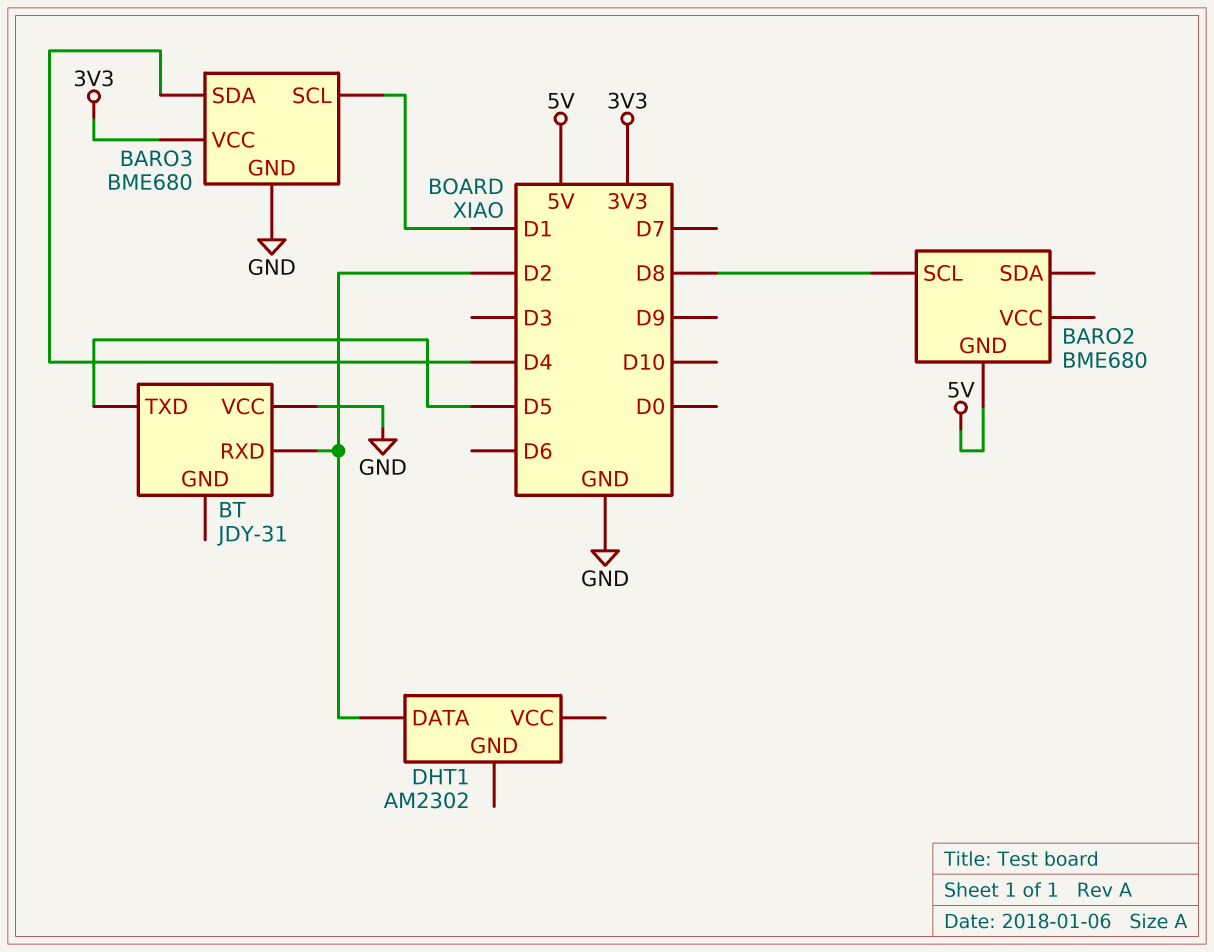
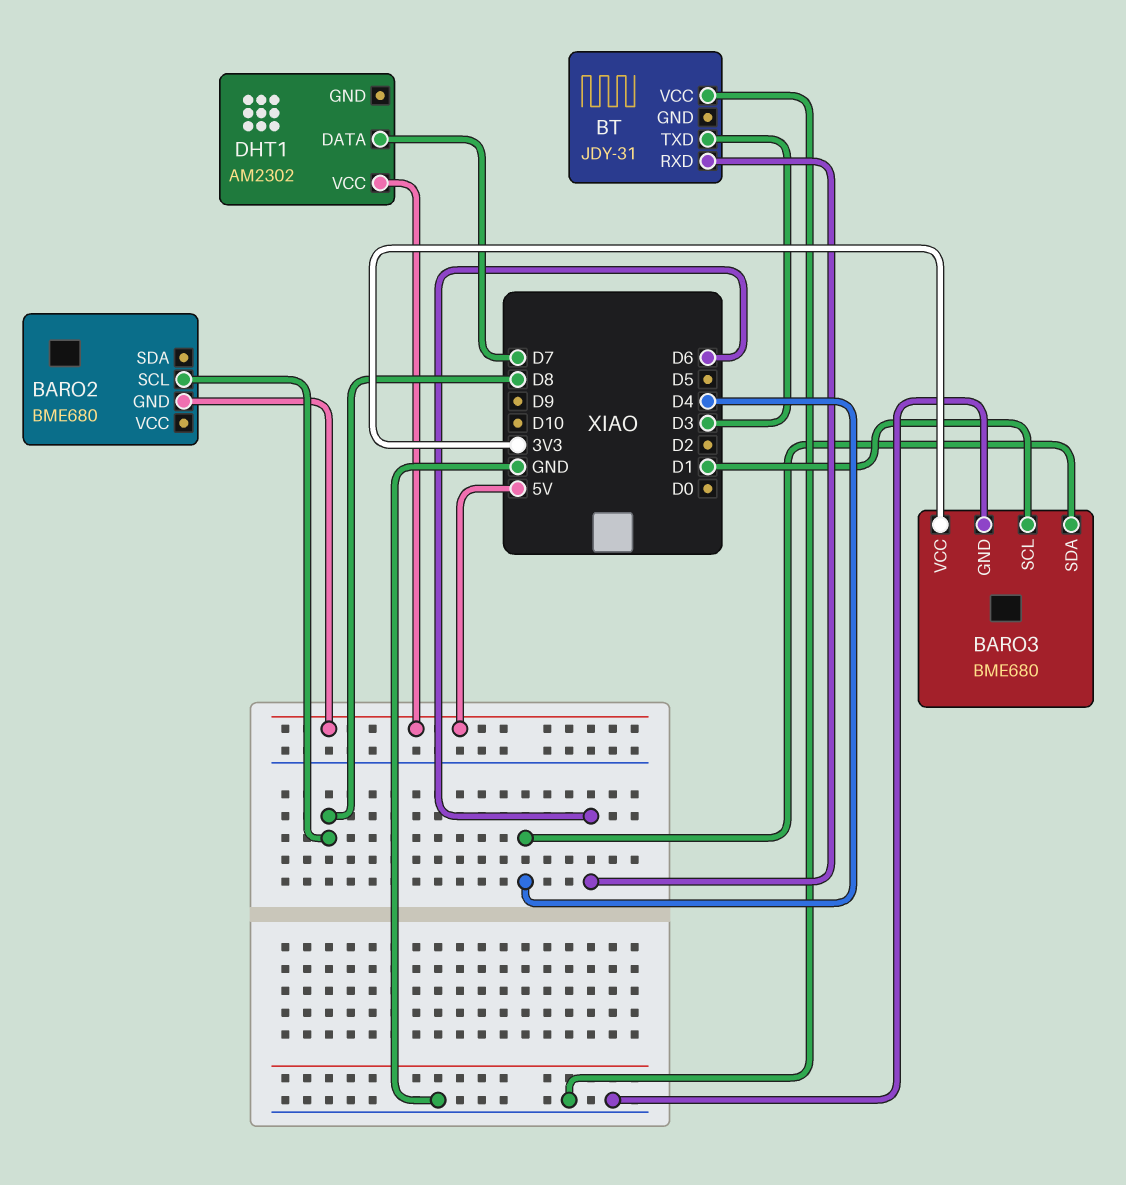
BT pin RXD: D2 -> D6
BT pin TXD: D5 -> D3
DHT1 pin DATA: D2 -> D7
DHT1 pin VCC: none -> 5V

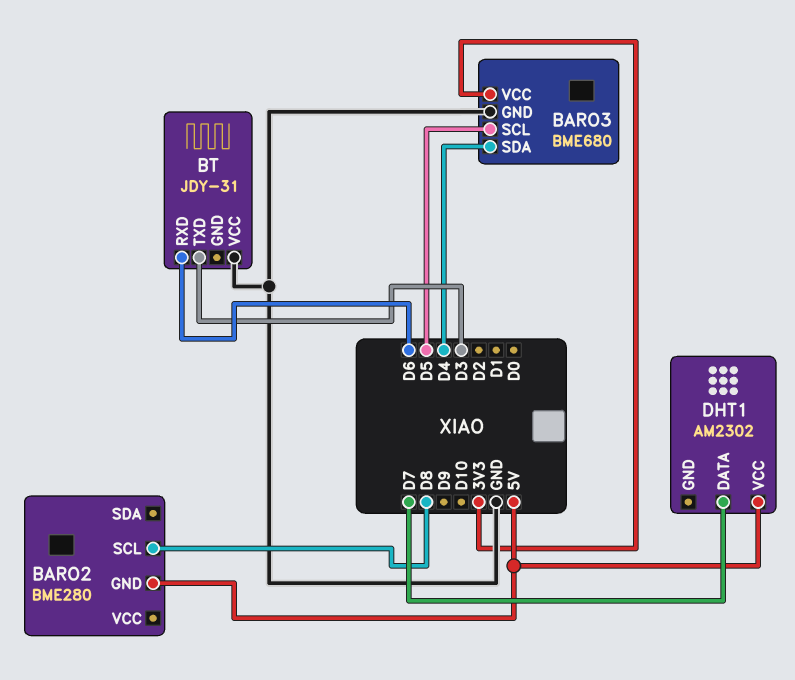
BARO2: BME680 -> BME280
BARO3 pin SCL: D1 -> D5

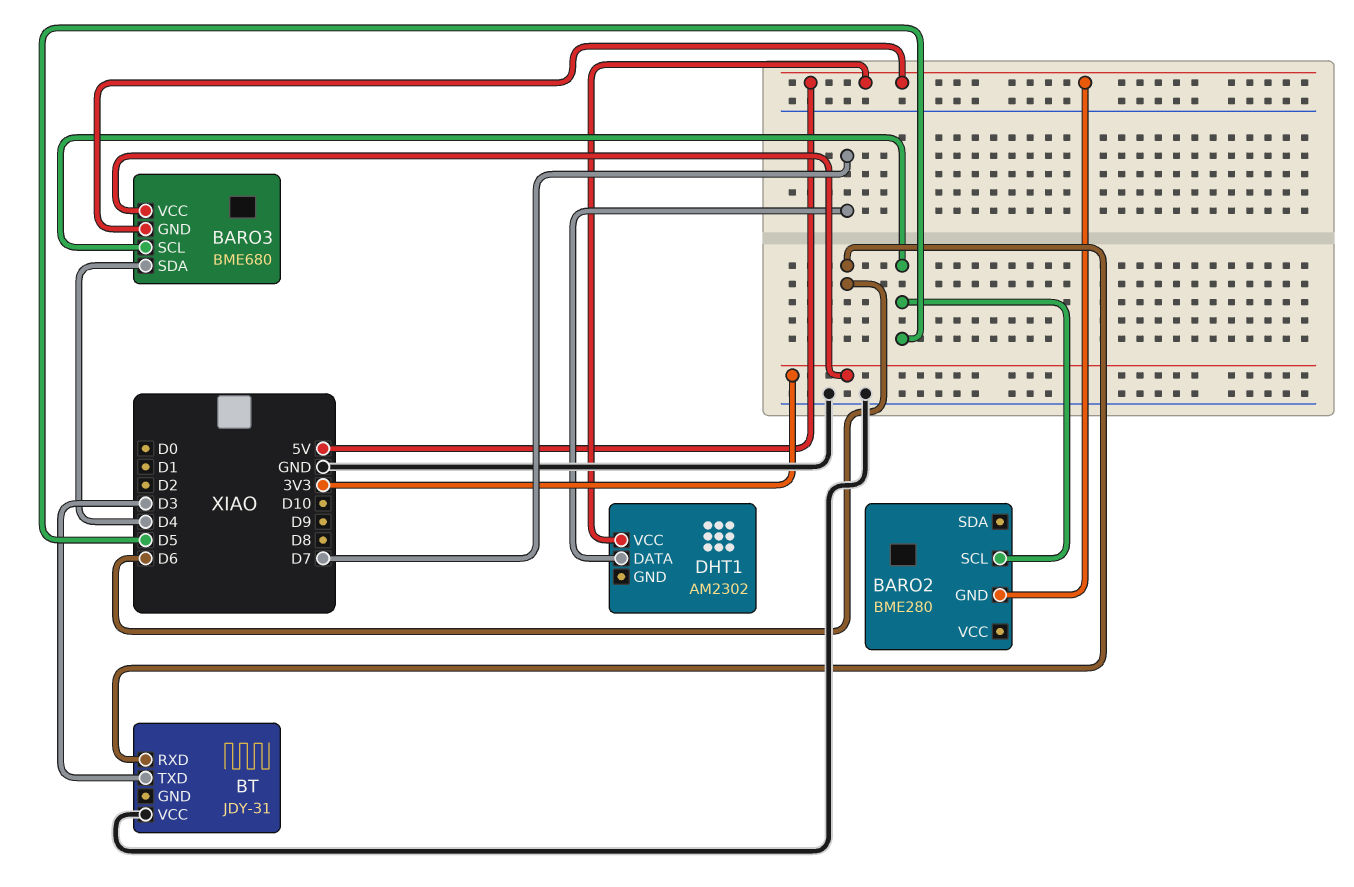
BARO2 pin SCL: D8 -> D5
BARO3 pin GND: GND -> 5V

